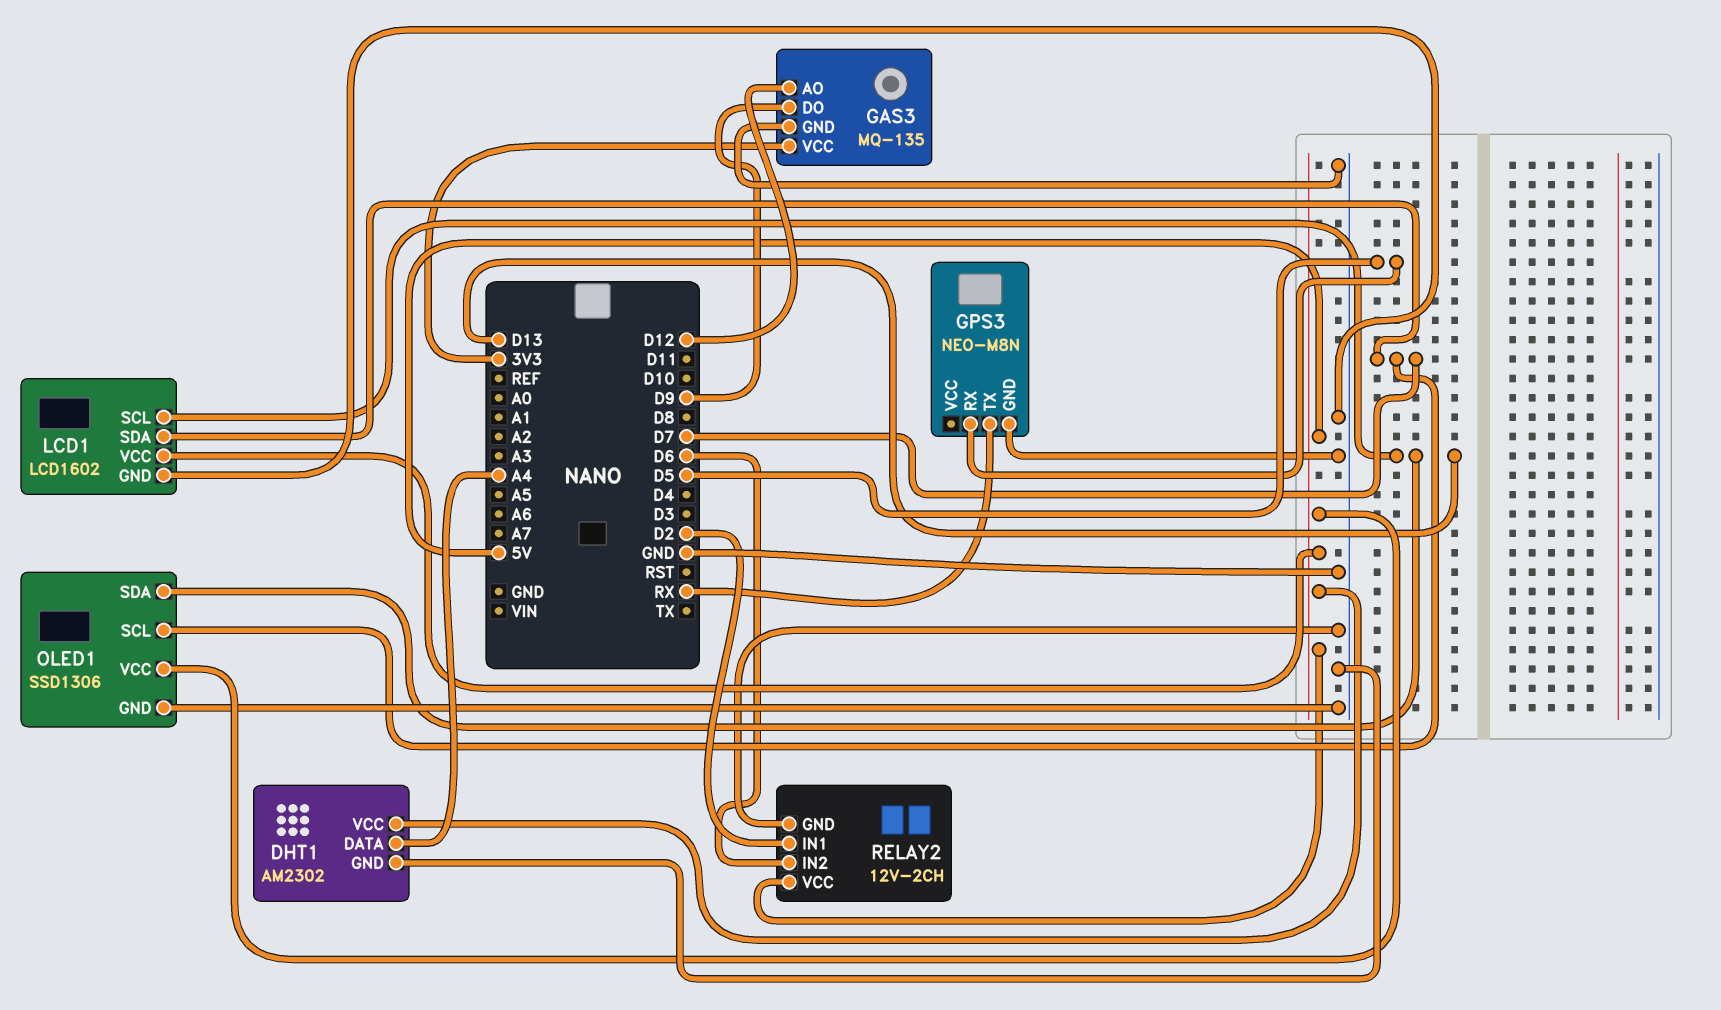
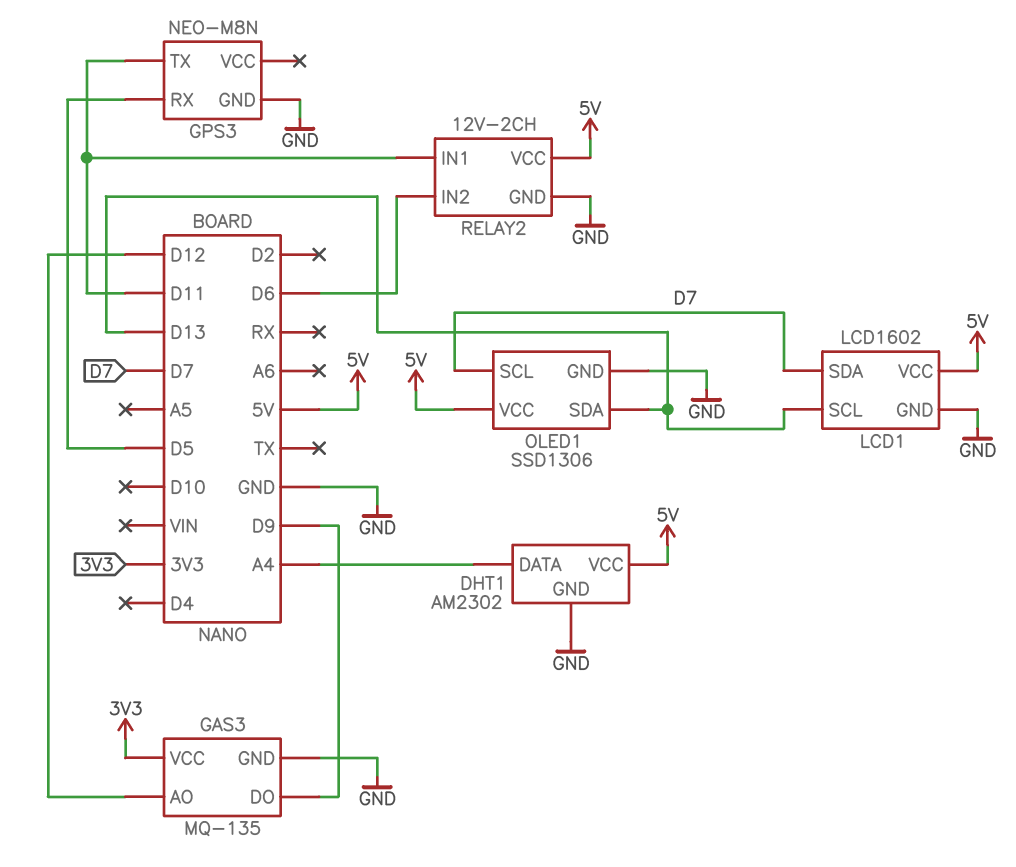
GPS3 pin TX: RX -> D11
RELAY2 pin IN1: D2 -> D11

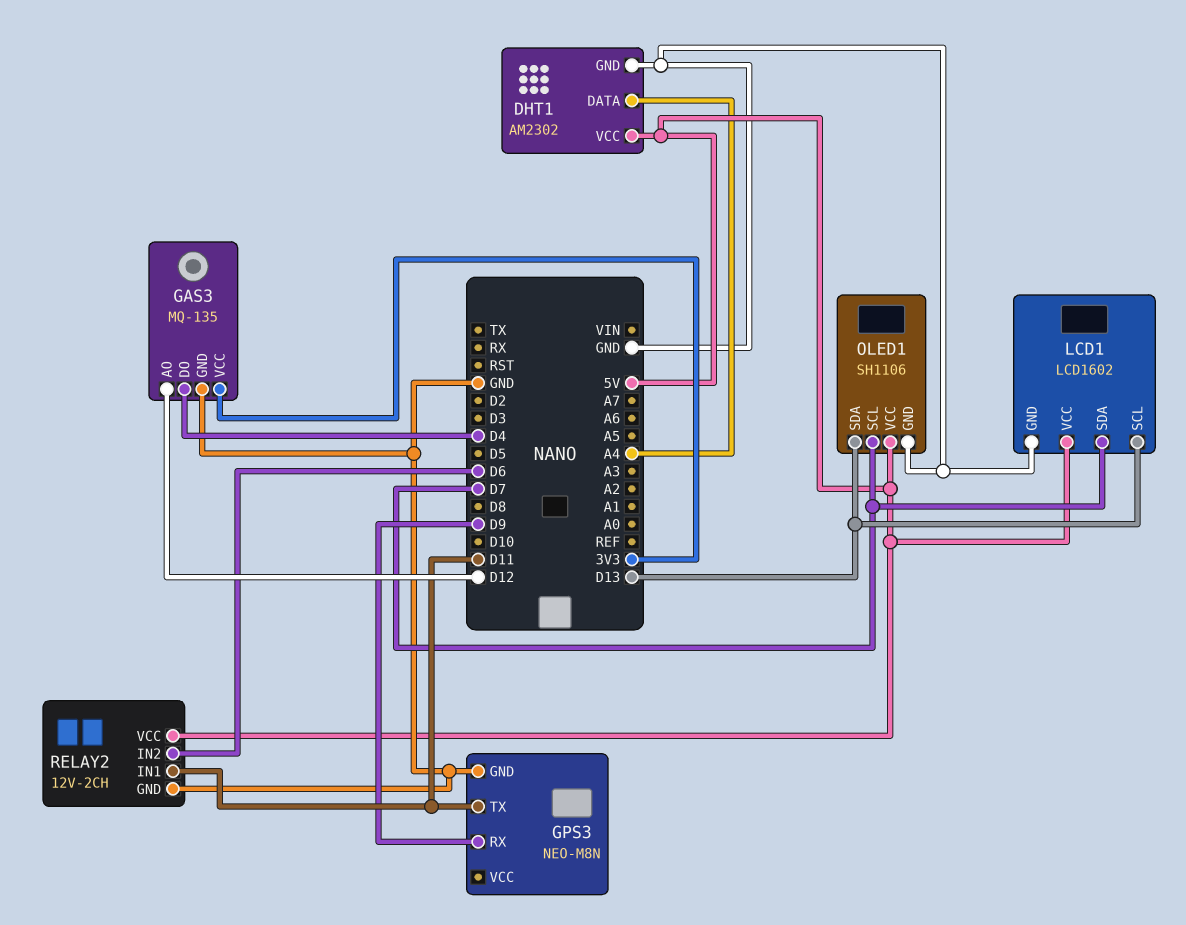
GAS3 pin DO: D9 -> D4
GPS3 pin RX: D5 -> D9
OLED1: SSD1306 -> SH1106

